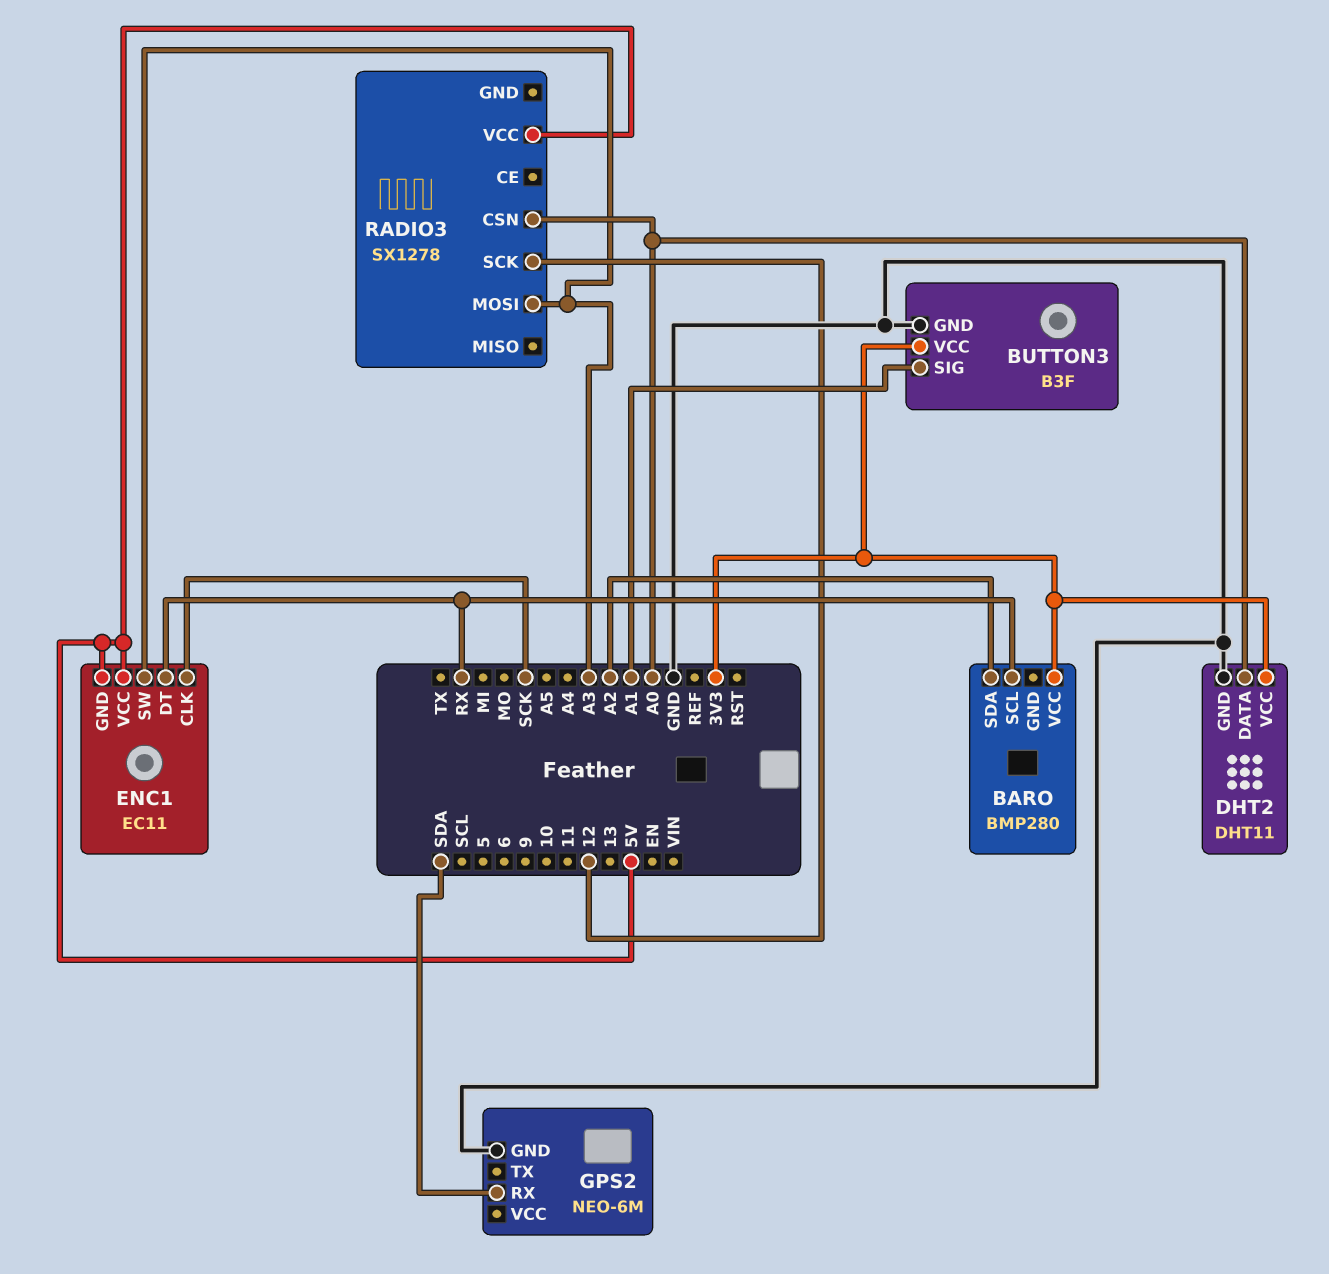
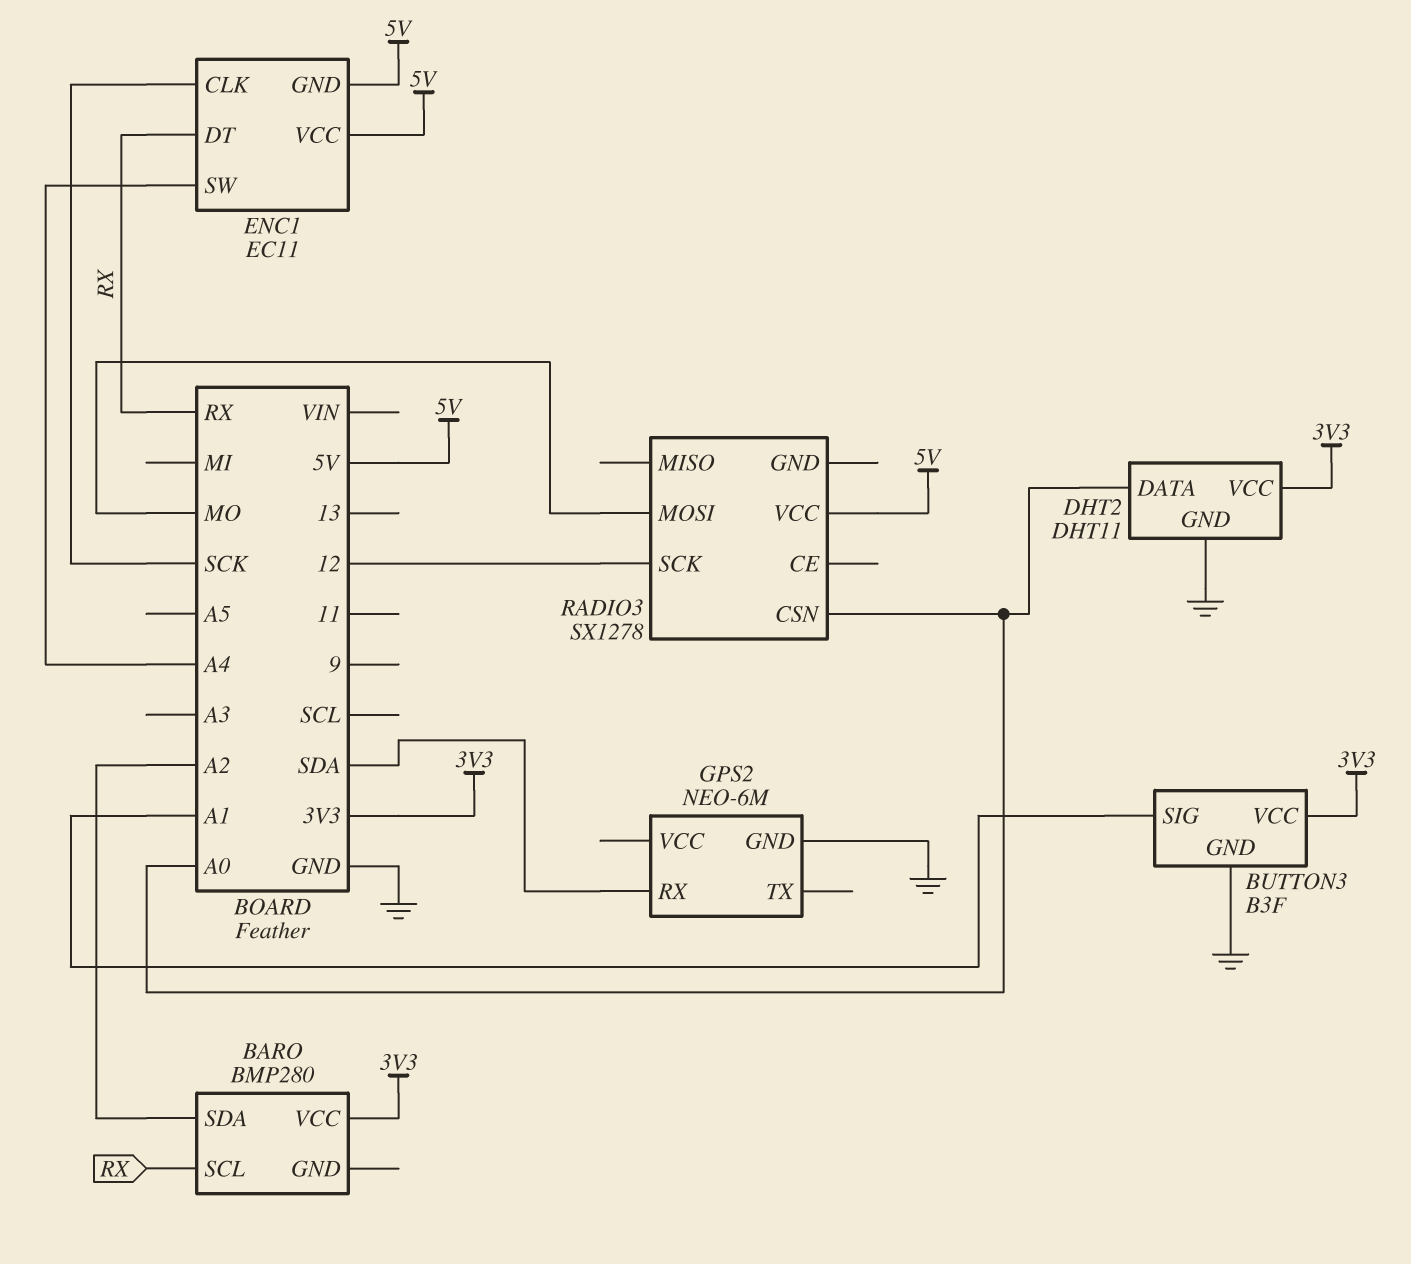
ENC1 pin SW: A3 -> A4
RADIO3 pin MOSI: A3 -> MO

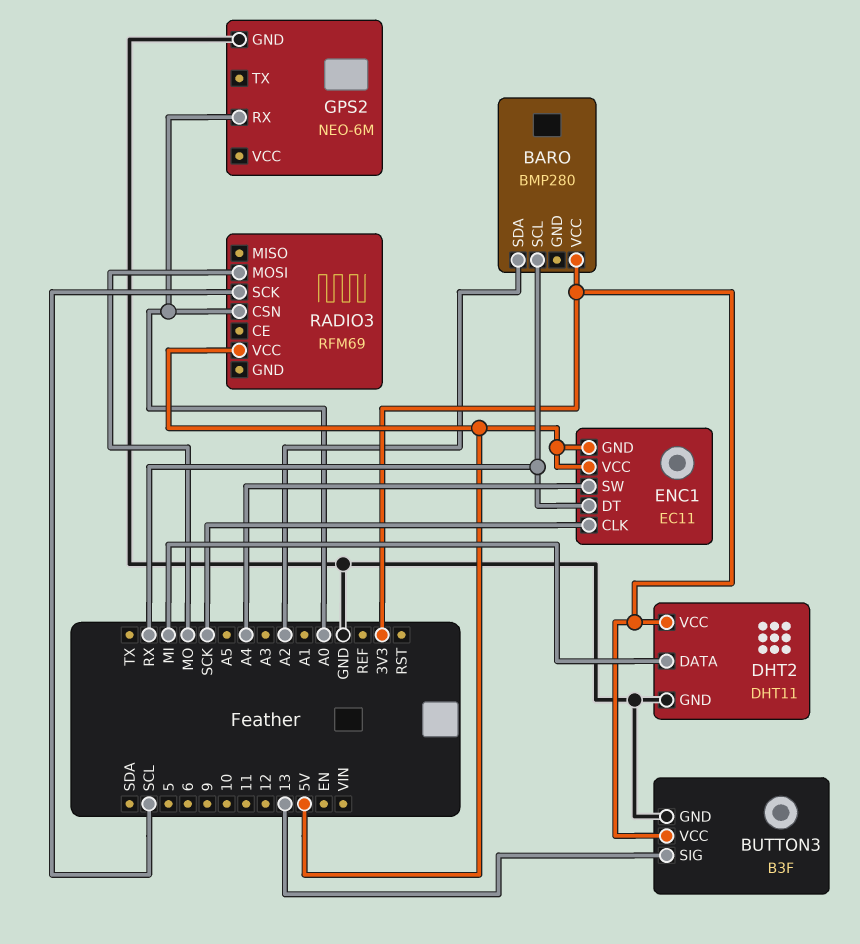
BUTTON3 pin SIG: A1 -> 13
DHT2 pin DATA: A0 -> MI
GPS2 pin RX: SDA -> A0
RADIO3: SX1278 -> RFM69
RADIO3 pin SCK: 12 -> SCL

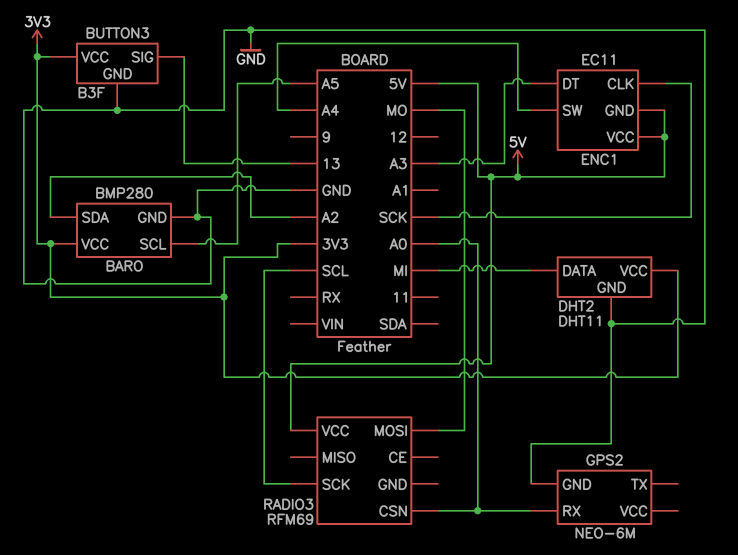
BARO pin GND: none -> GND
BARO pin SCL: RX -> A5
ENC1 pin DT: RX -> A3

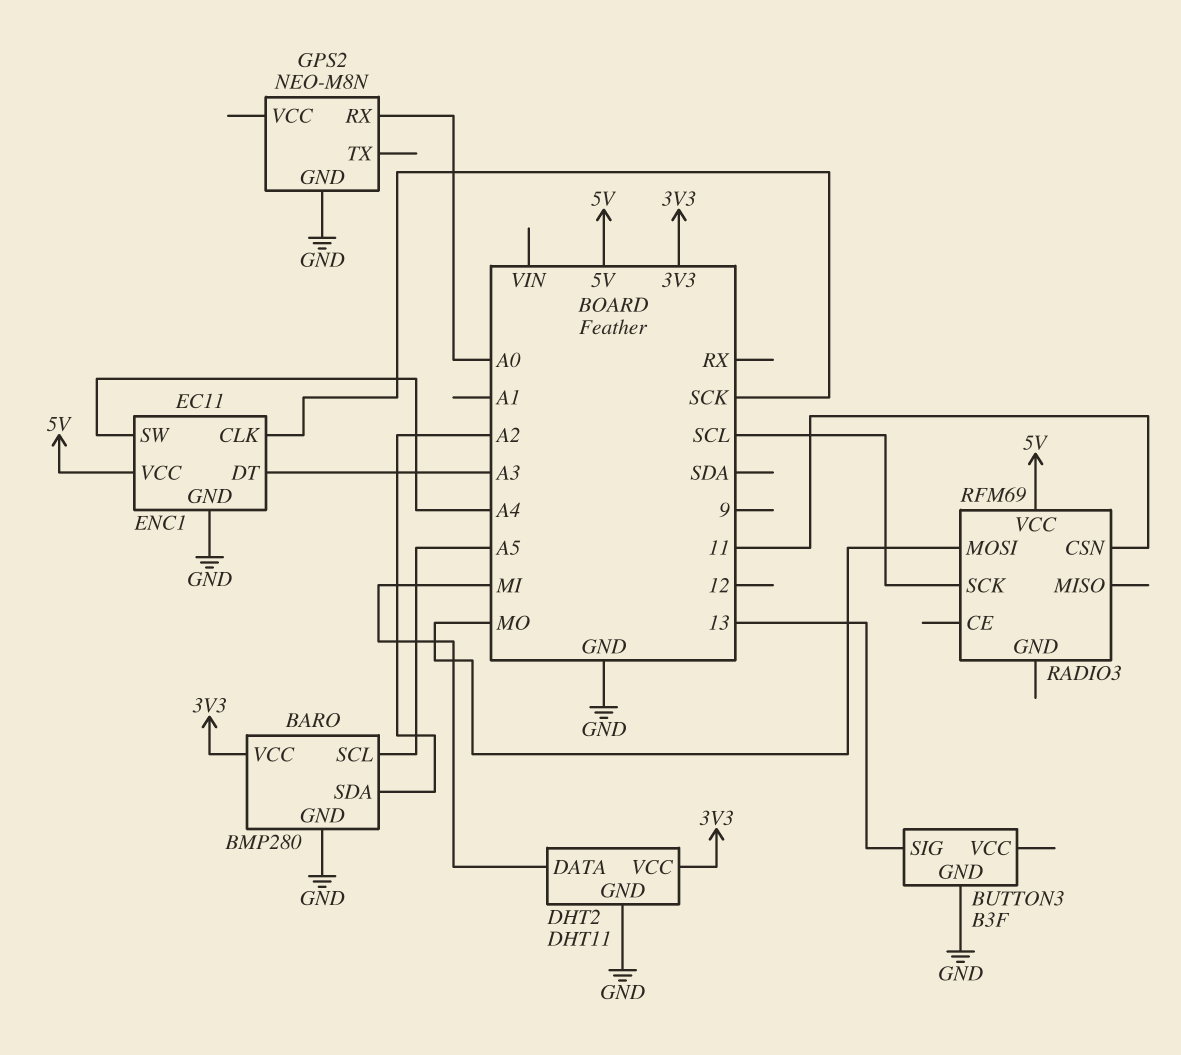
BUTTON3 pin VCC: 3V3 -> none
ENC1 pin GND: 5V -> GND
GPS2: NEO-6M -> NEO-M8N
RADIO3 pin CSN: A0 -> 11

